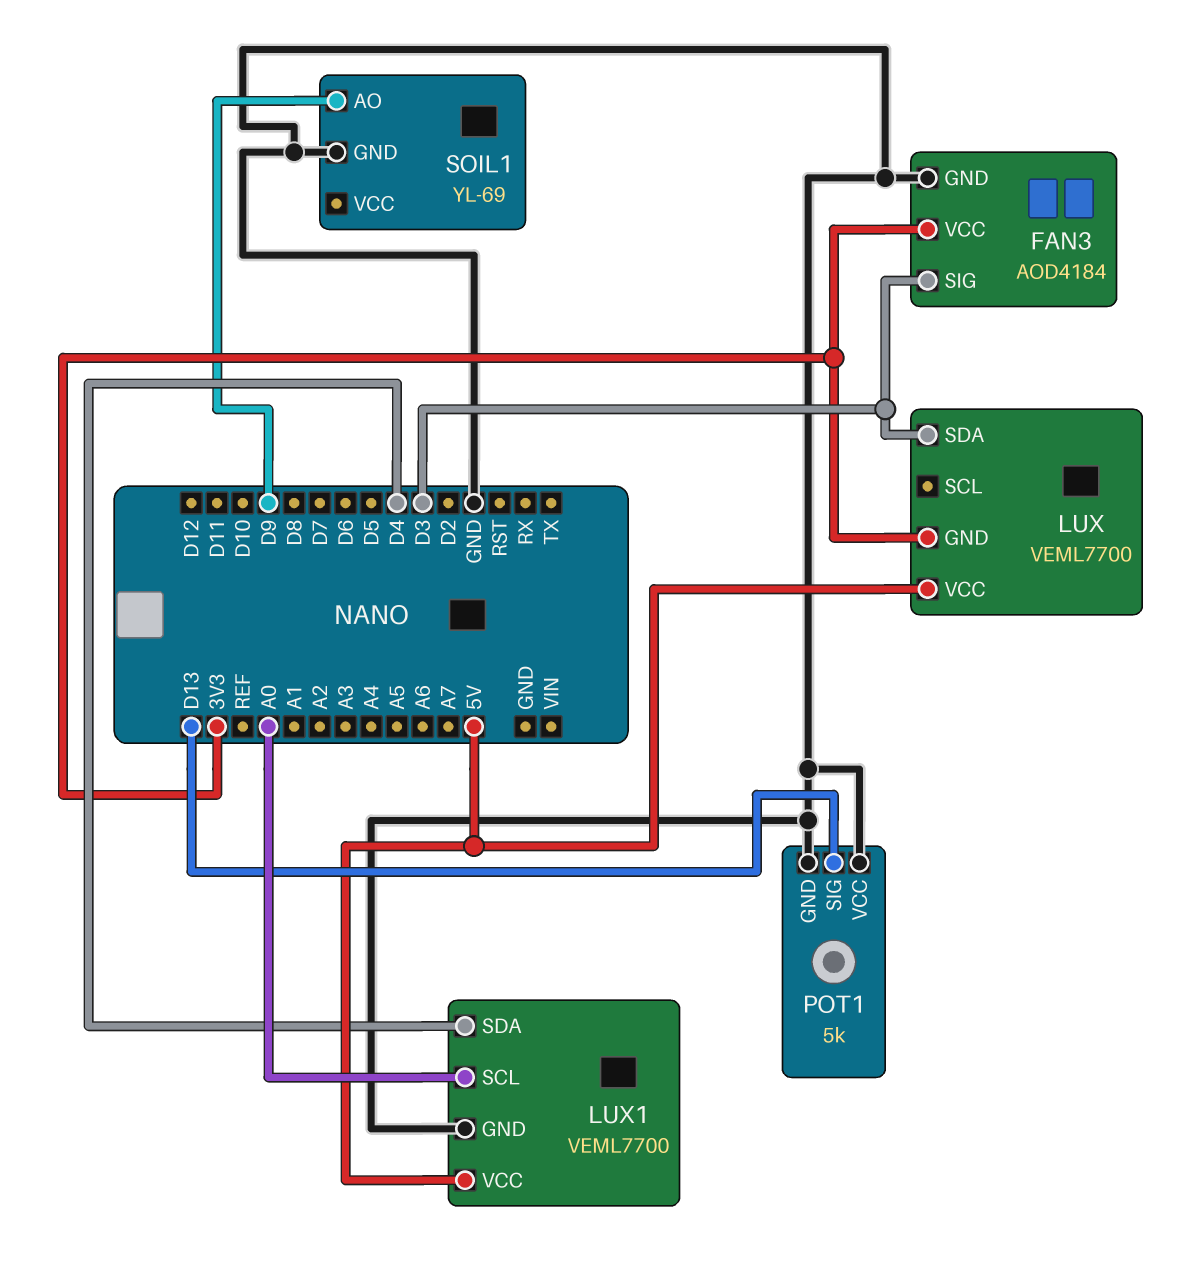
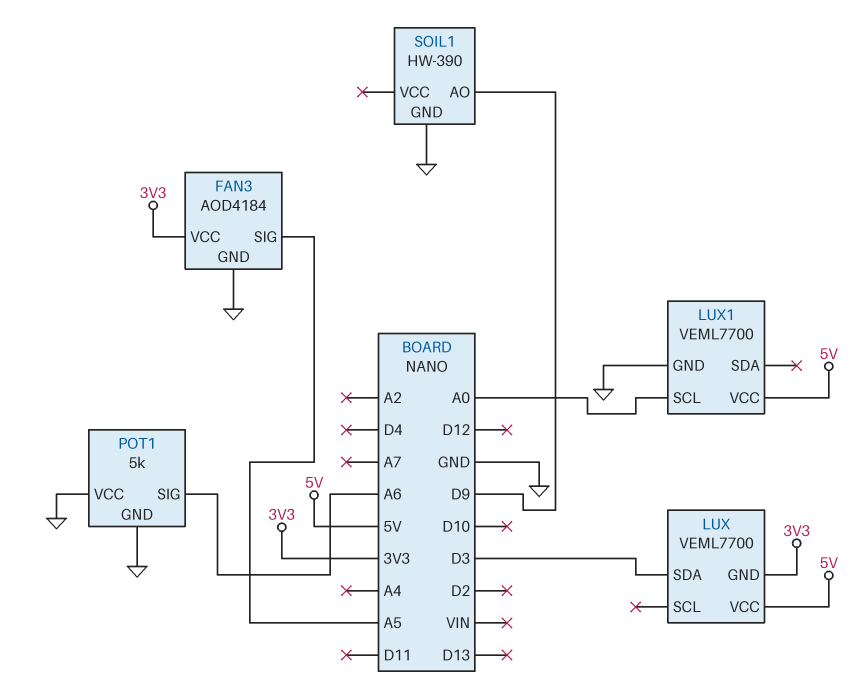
FAN3 pin SIG: D3 -> A5
LUX1 pin SDA: D4 -> none
POT1 pin SIG: D13 -> A6
SOIL1: YL-69 -> HW-390

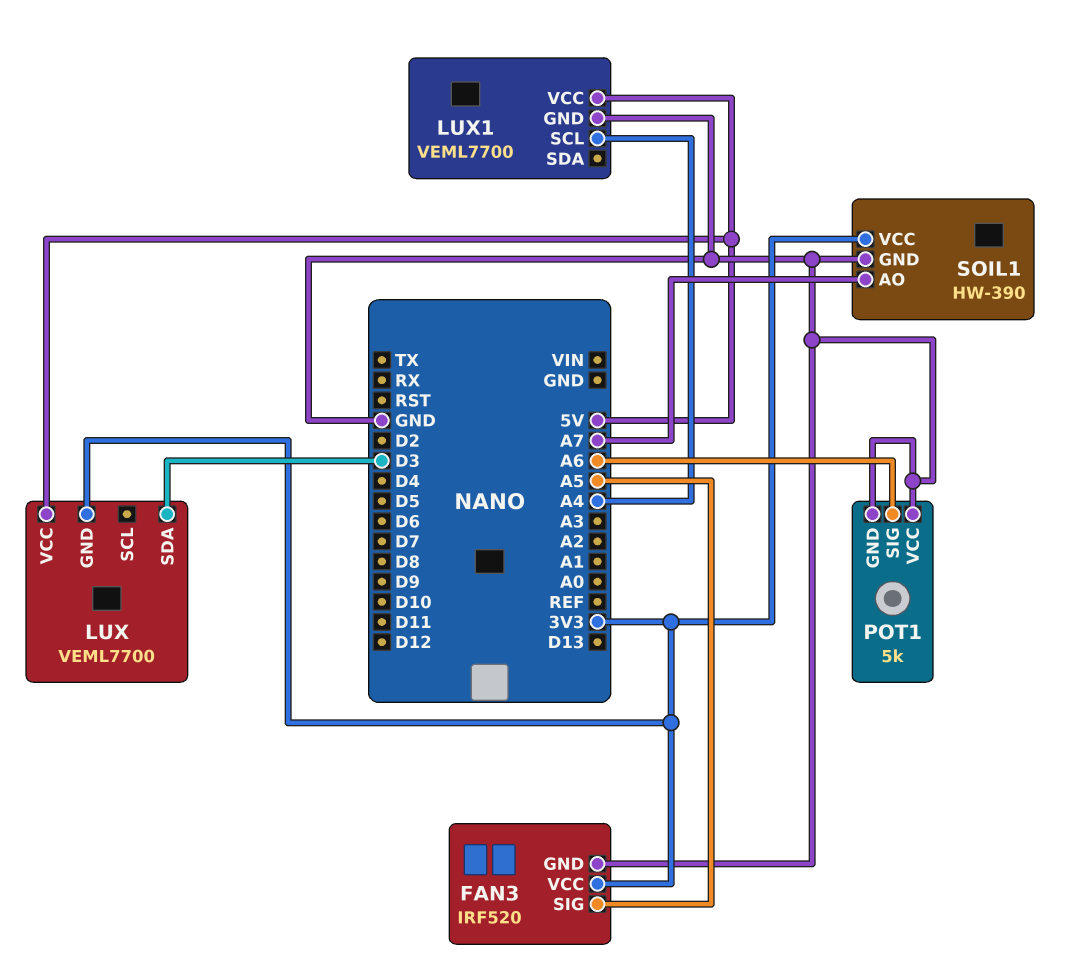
FAN3: AOD4184 -> IRF520
LUX1 pin SCL: A0 -> A4
SOIL1 pin AO: D9 -> A7
SOIL1 pin VCC: none -> 3V3

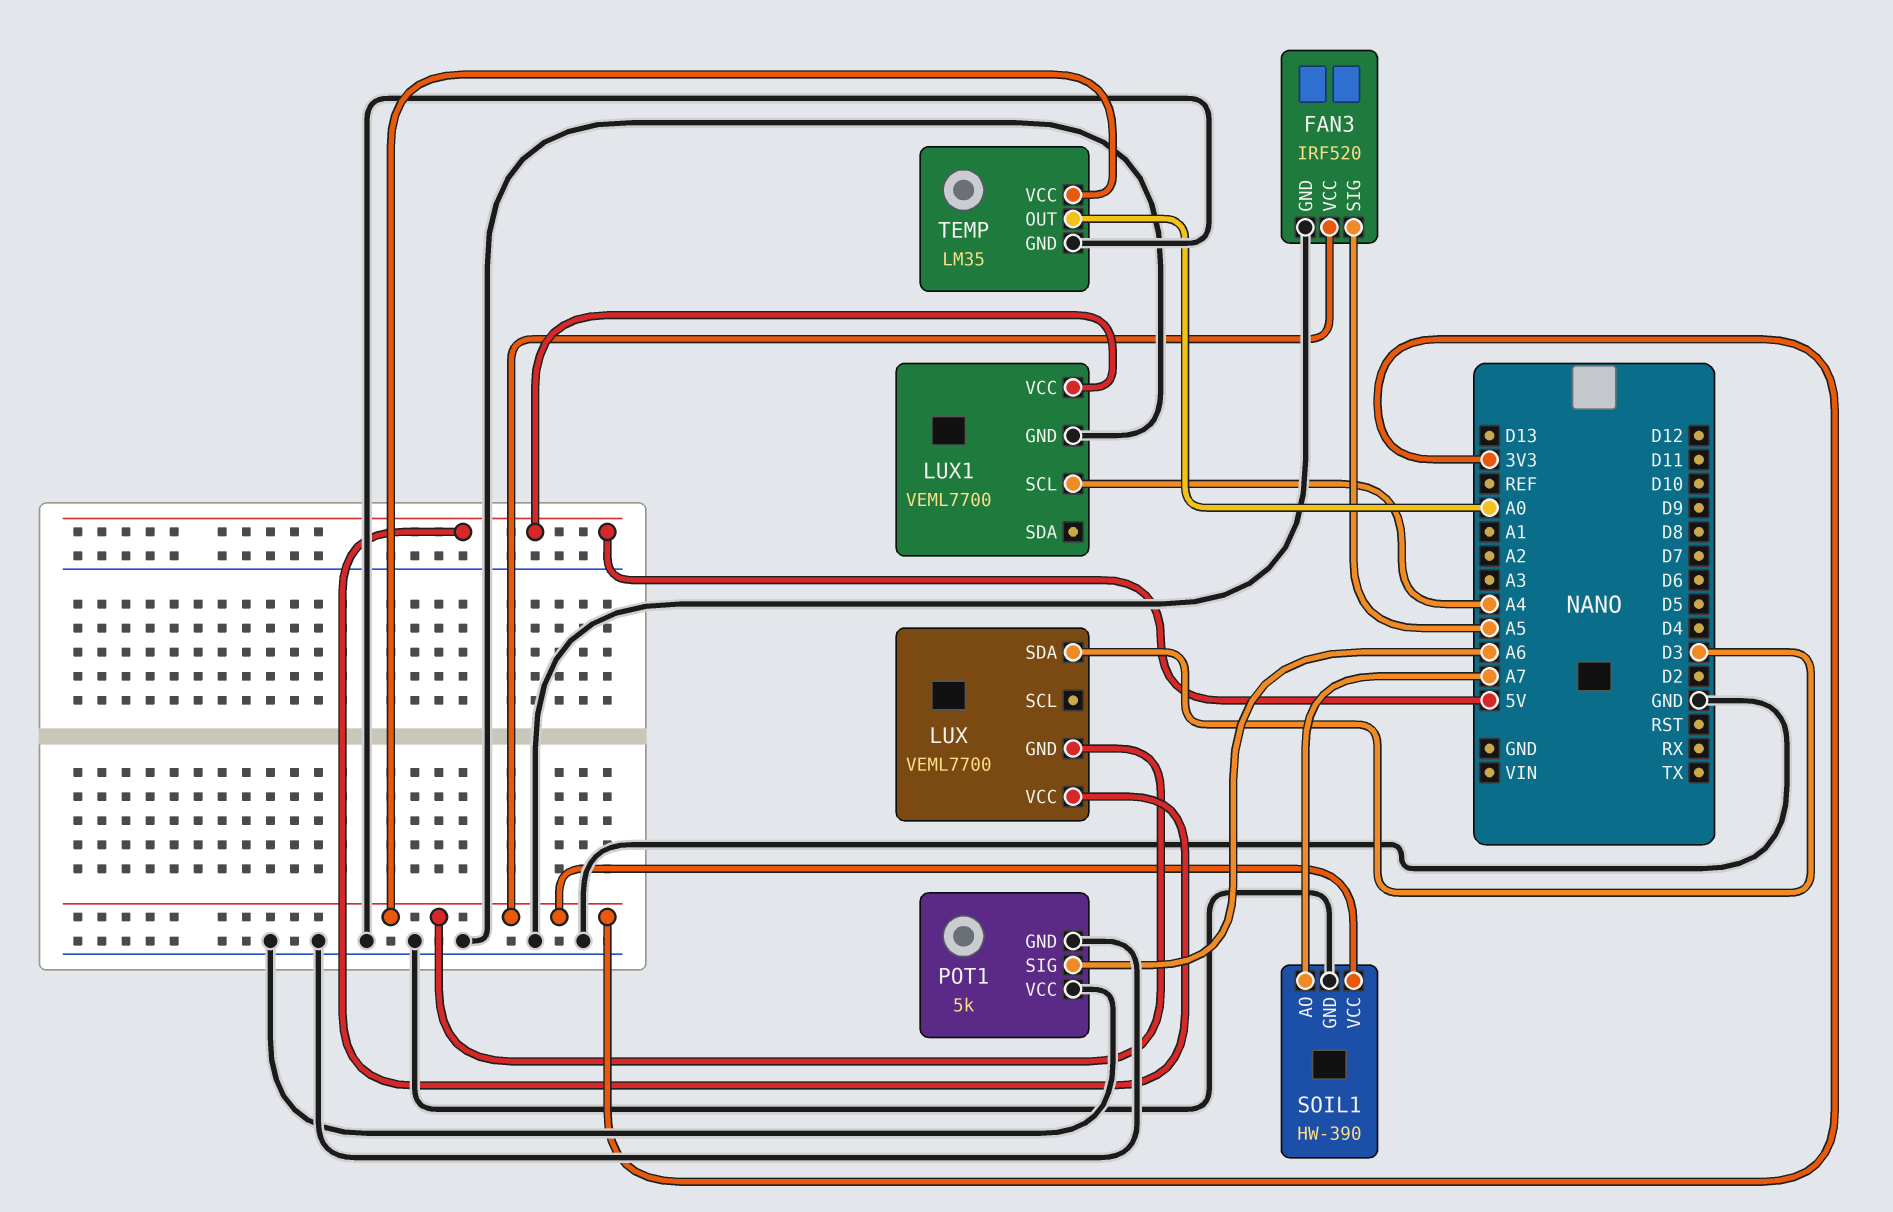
TEMP: none -> LM35
TEMP pin GND: none -> GND
TEMP pin OUT: none -> A0
TEMP pin VCC: none -> 3V3

